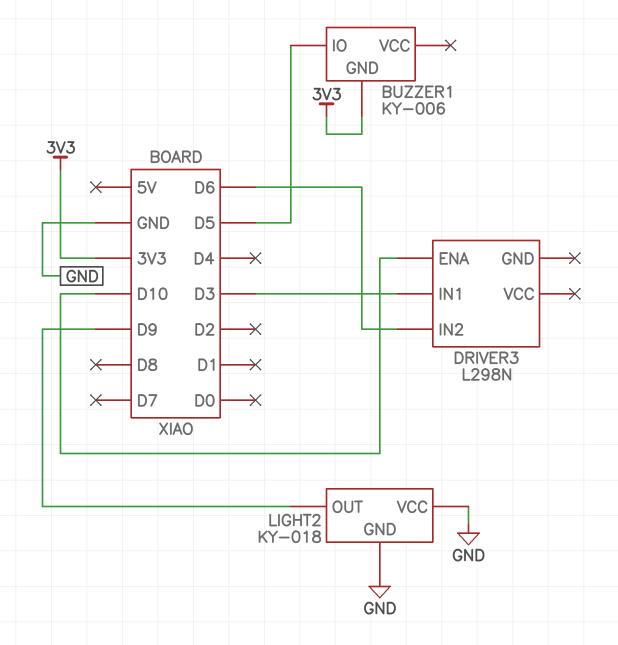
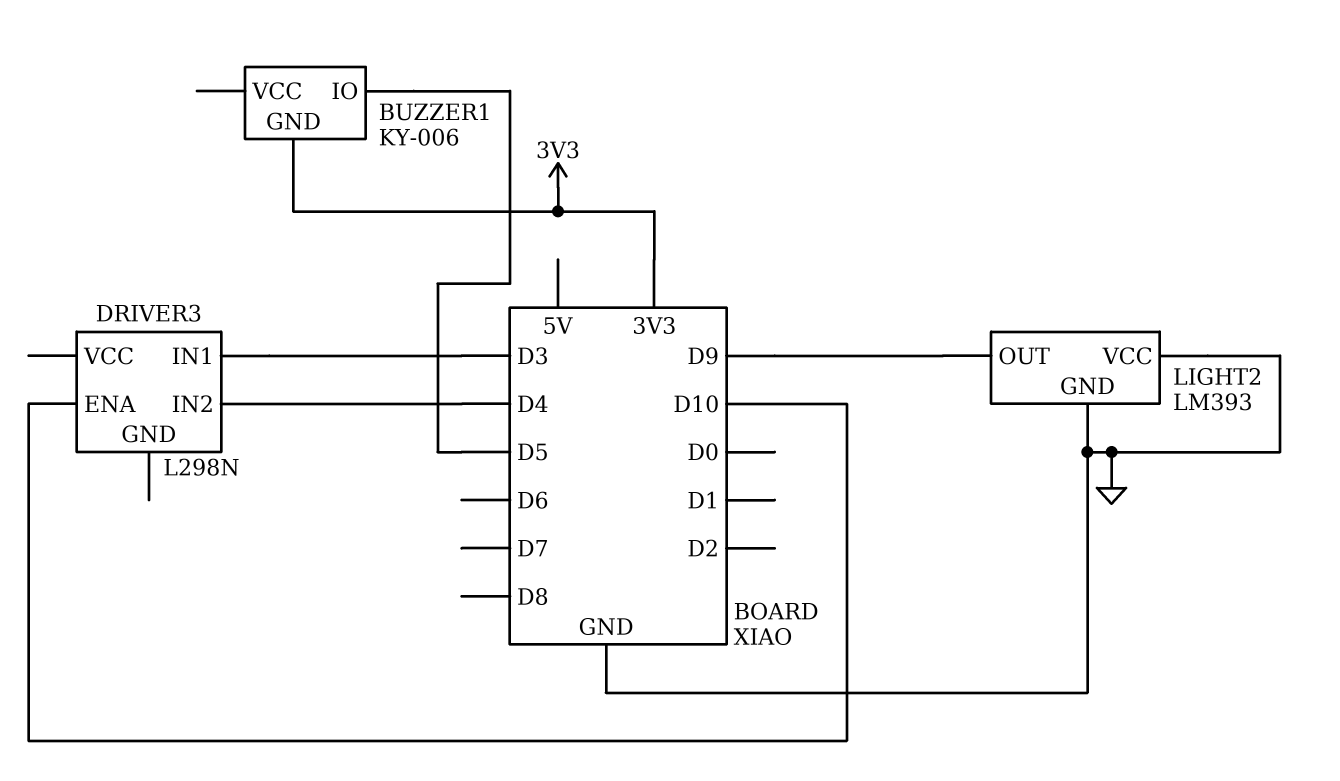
DRIVER3 pin IN2: D6 -> D4
LIGHT2: KY-018 -> LM393

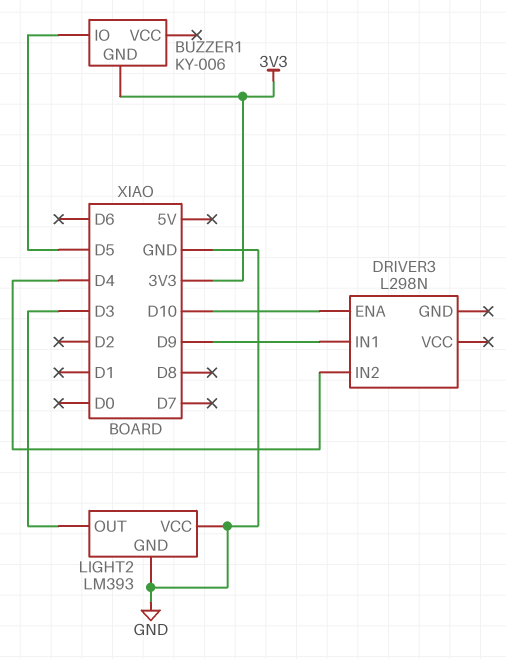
DRIVER3 pin IN1: D3 -> D9
LIGHT2 pin OUT: D9 -> D3

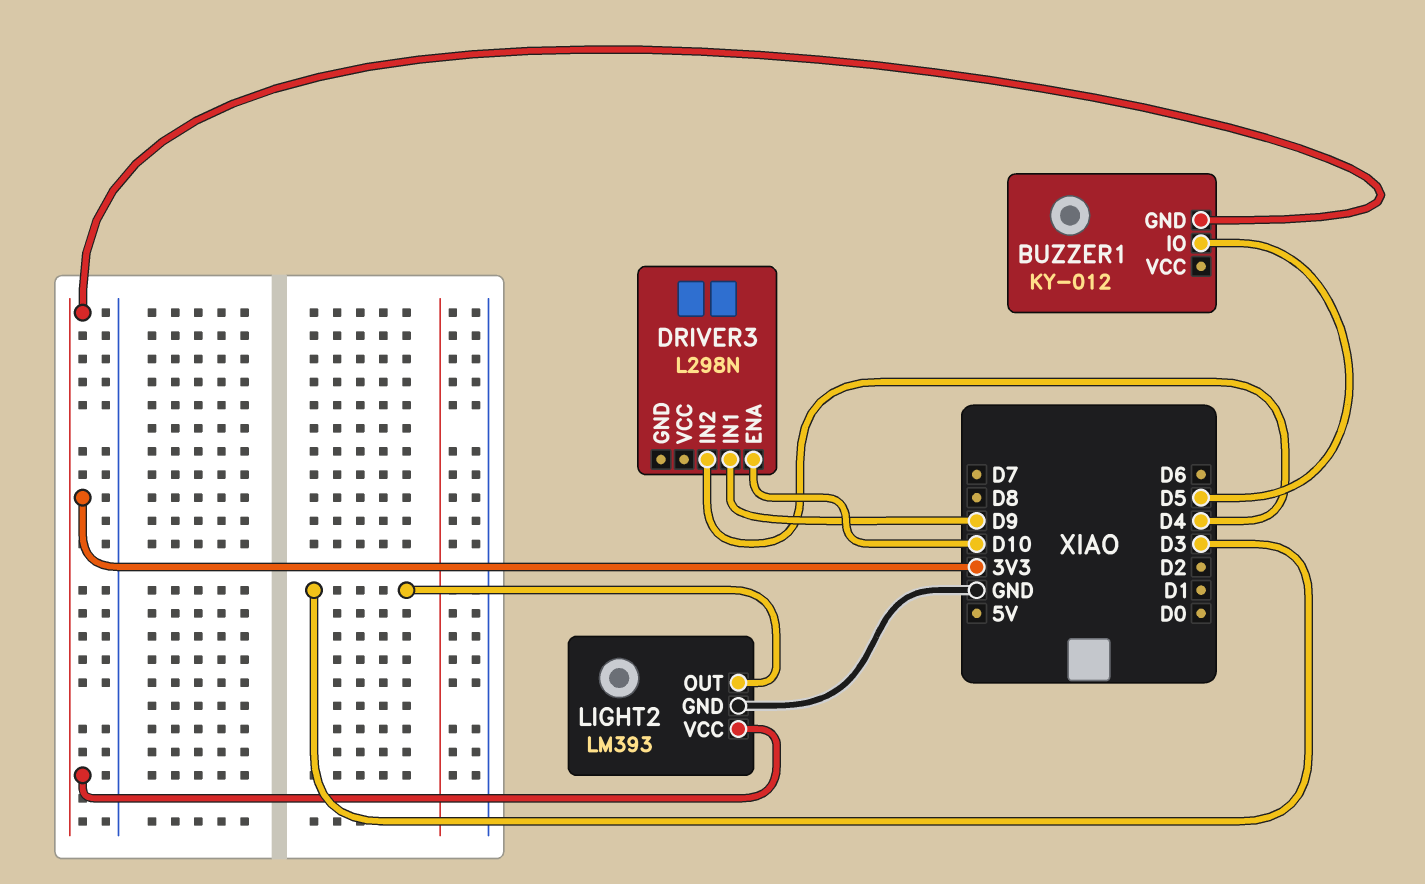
BUZZER1: KY-006 -> KY-012
LIGHT2 pin VCC: GND -> 3V3

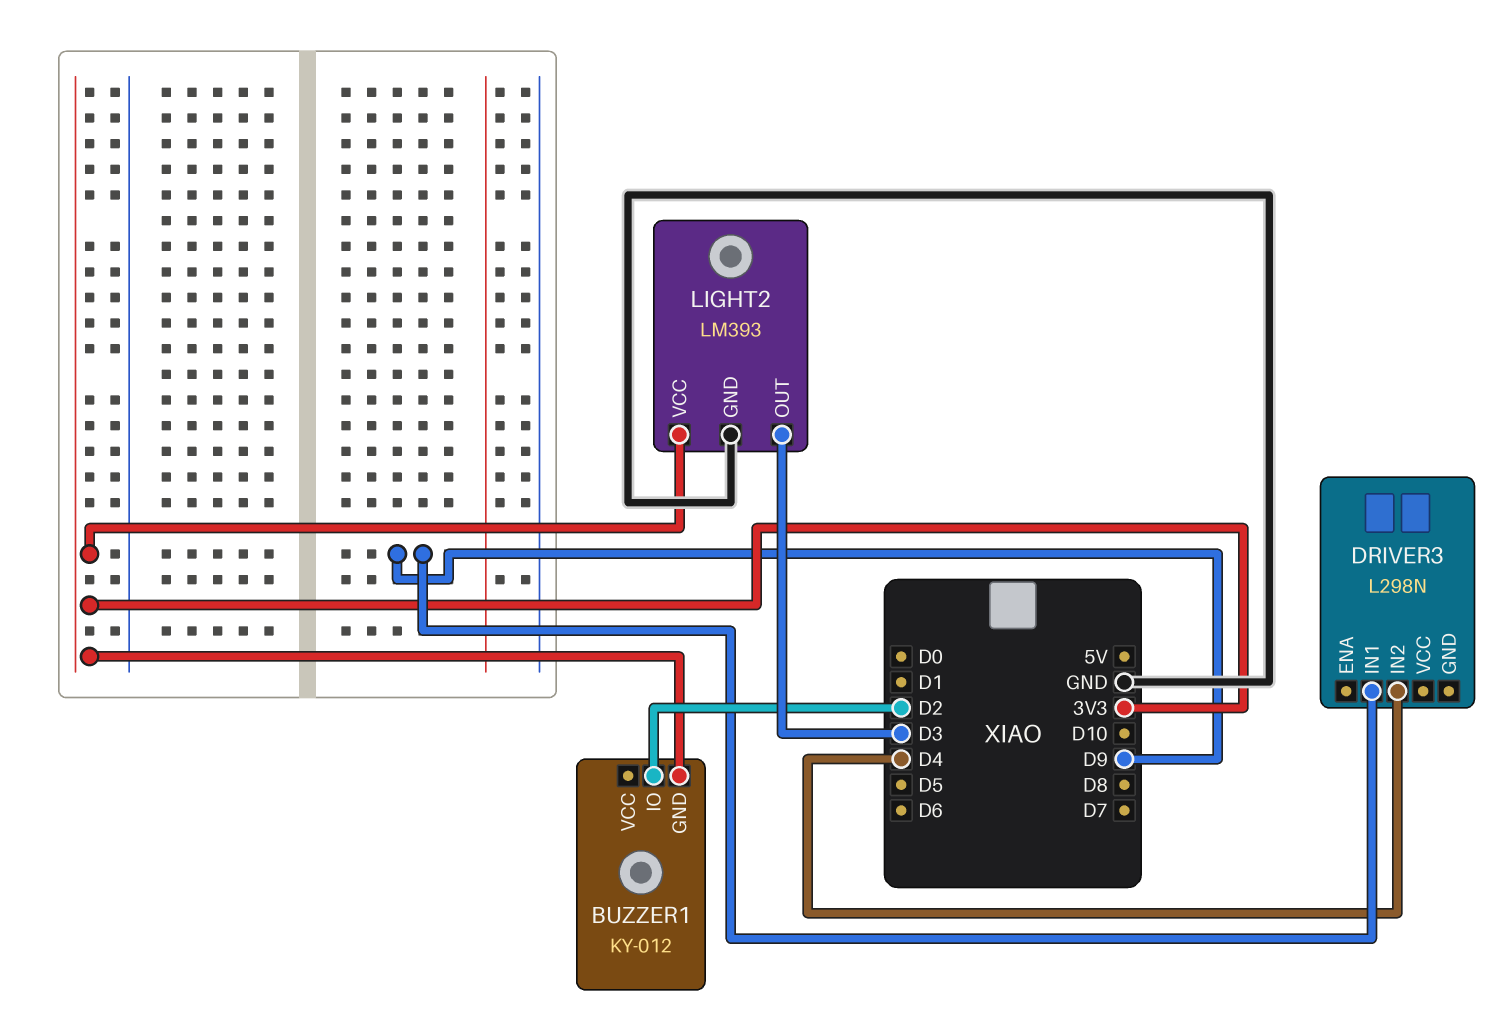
BUZZER1 pin IO: D5 -> D2
DRIVER3 pin ENA: D10 -> none

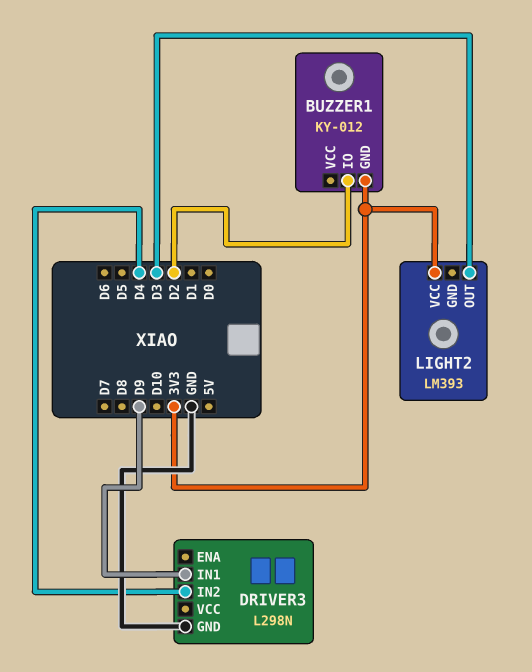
DRIVER3 pin GND: none -> GND
LIGHT2 pin GND: GND -> none

